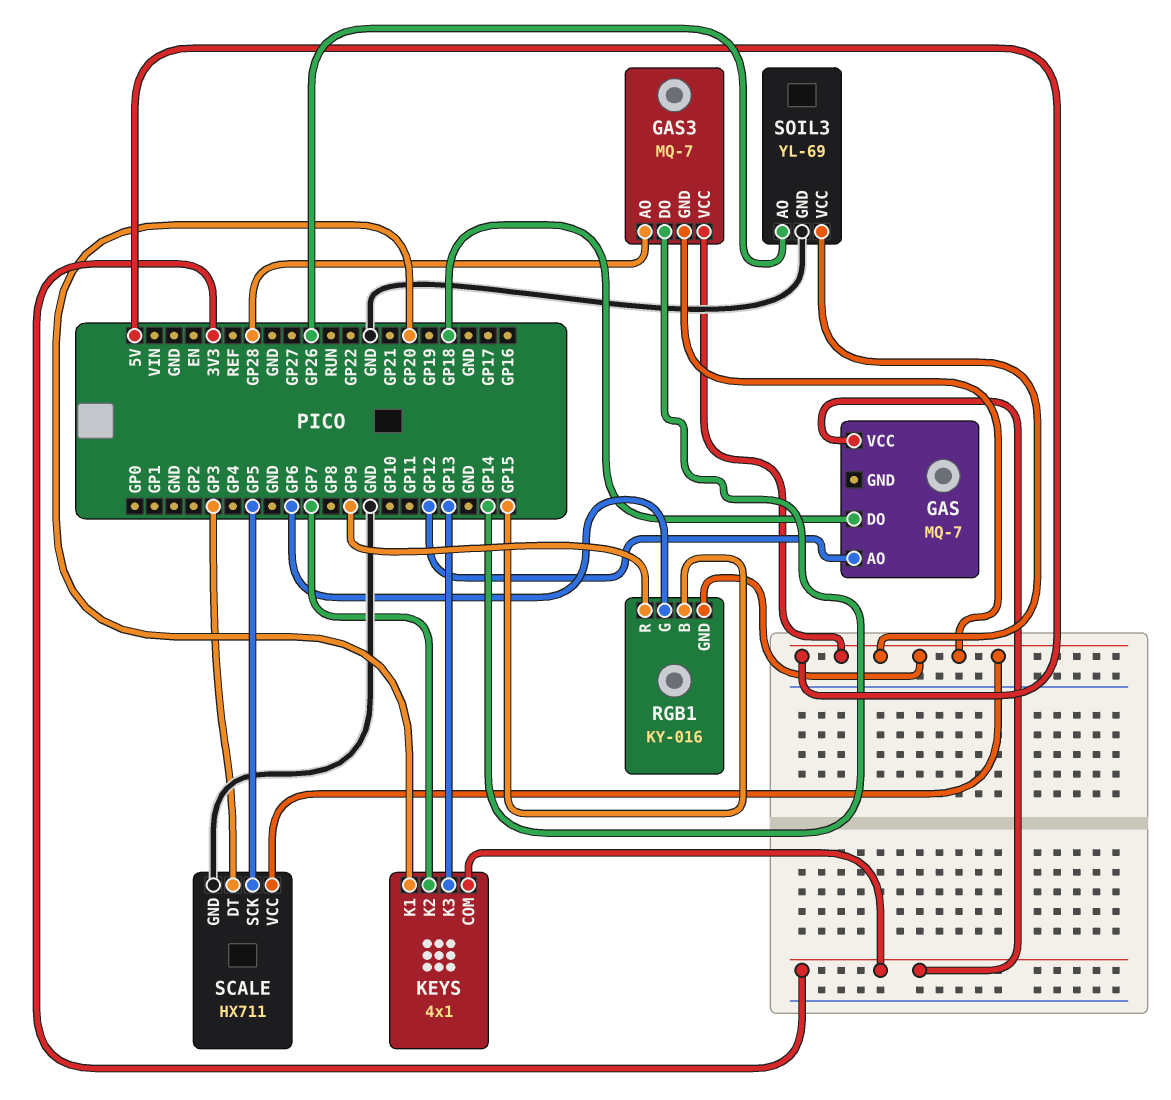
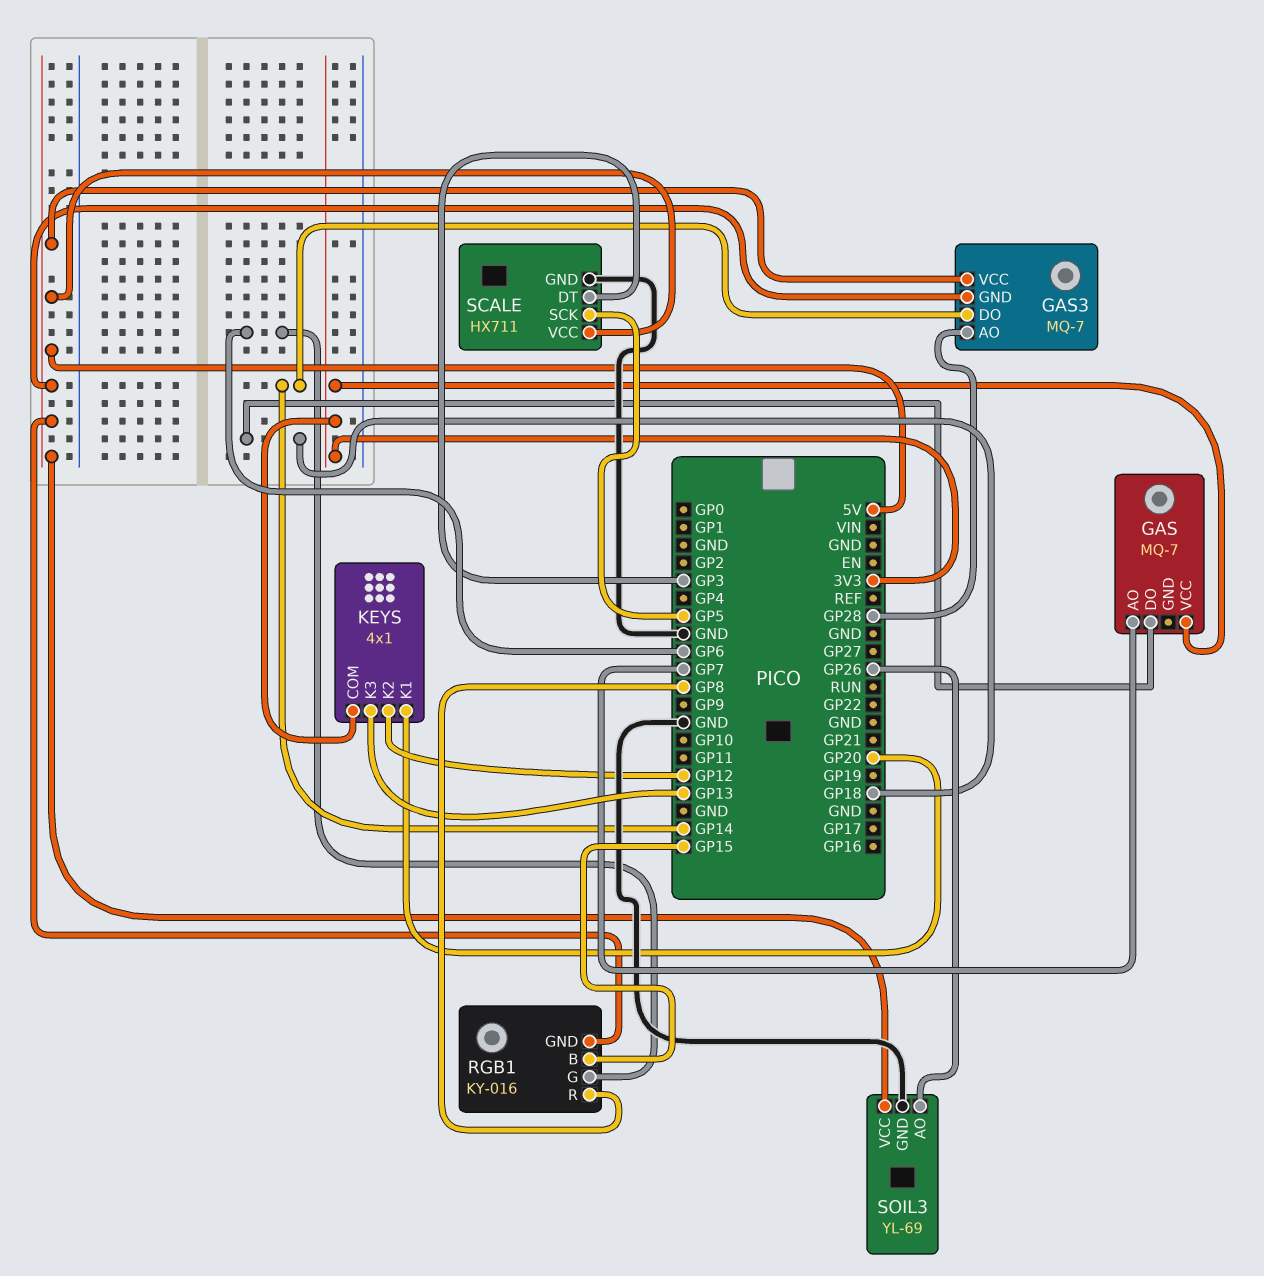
GAS pin AO: GP12 -> GP7
KEYS pin K2: GP7 -> GP12
RGB1 pin R: GP9 -> GP8

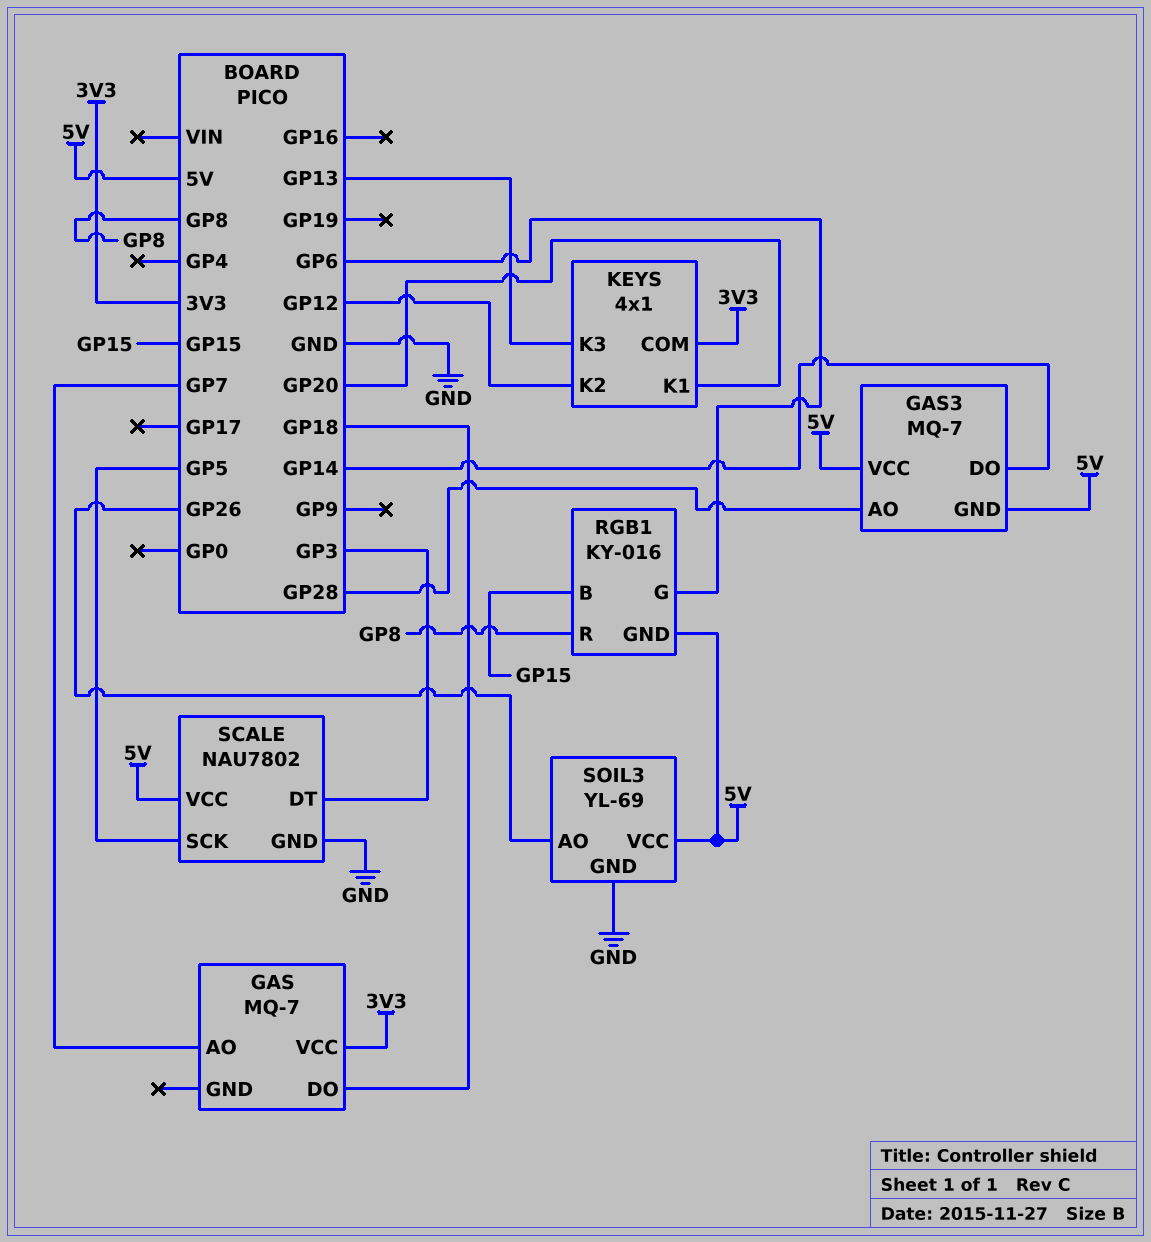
SCALE: HX711 -> NAU7802

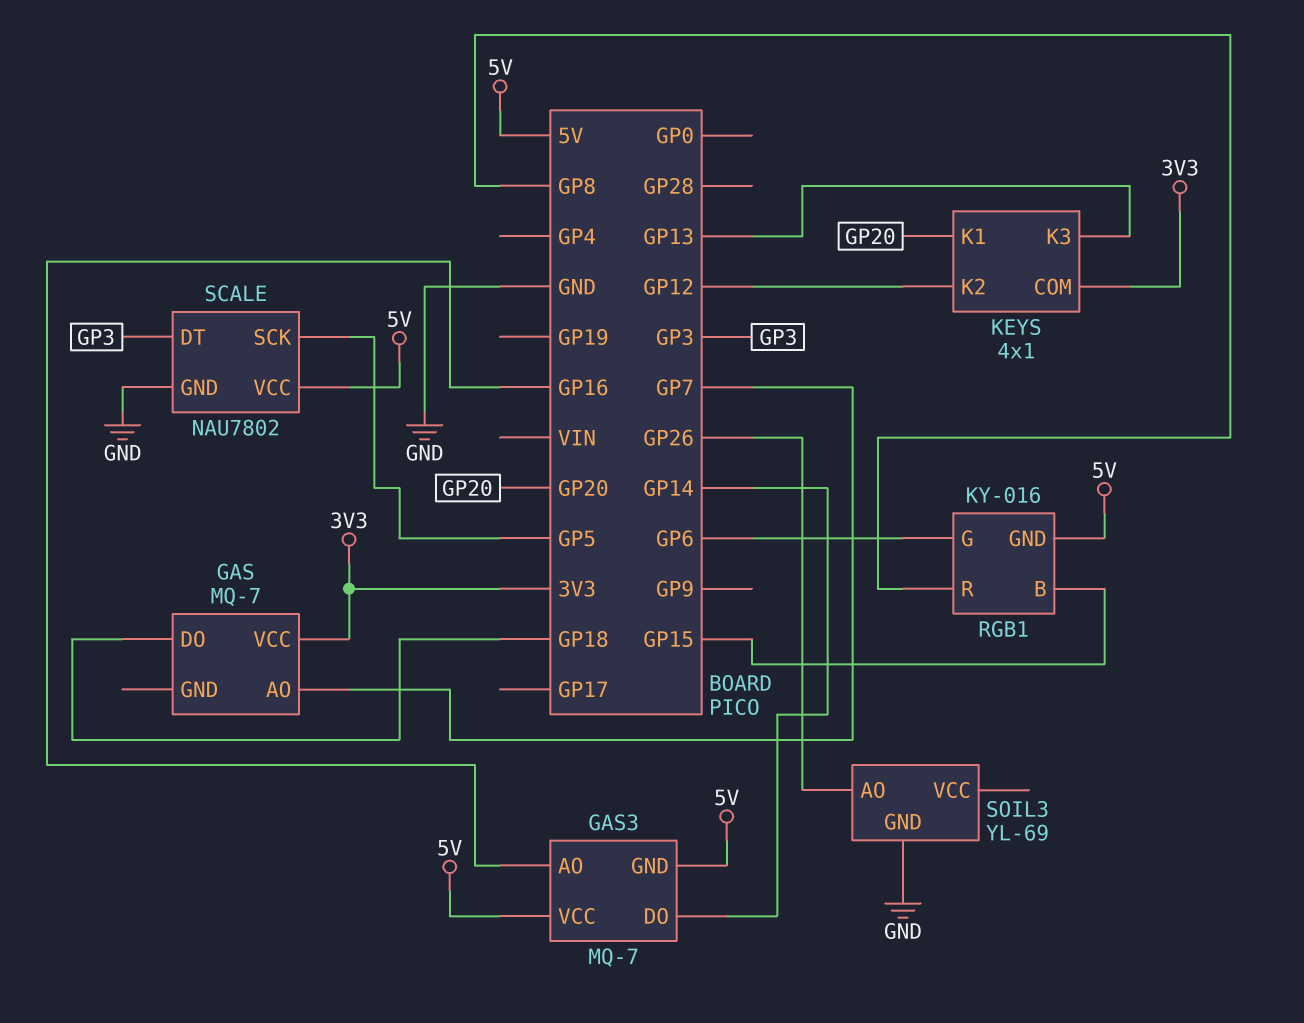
GAS3 pin AO: GP28 -> GP16
SOIL3 pin VCC: 5V -> none

